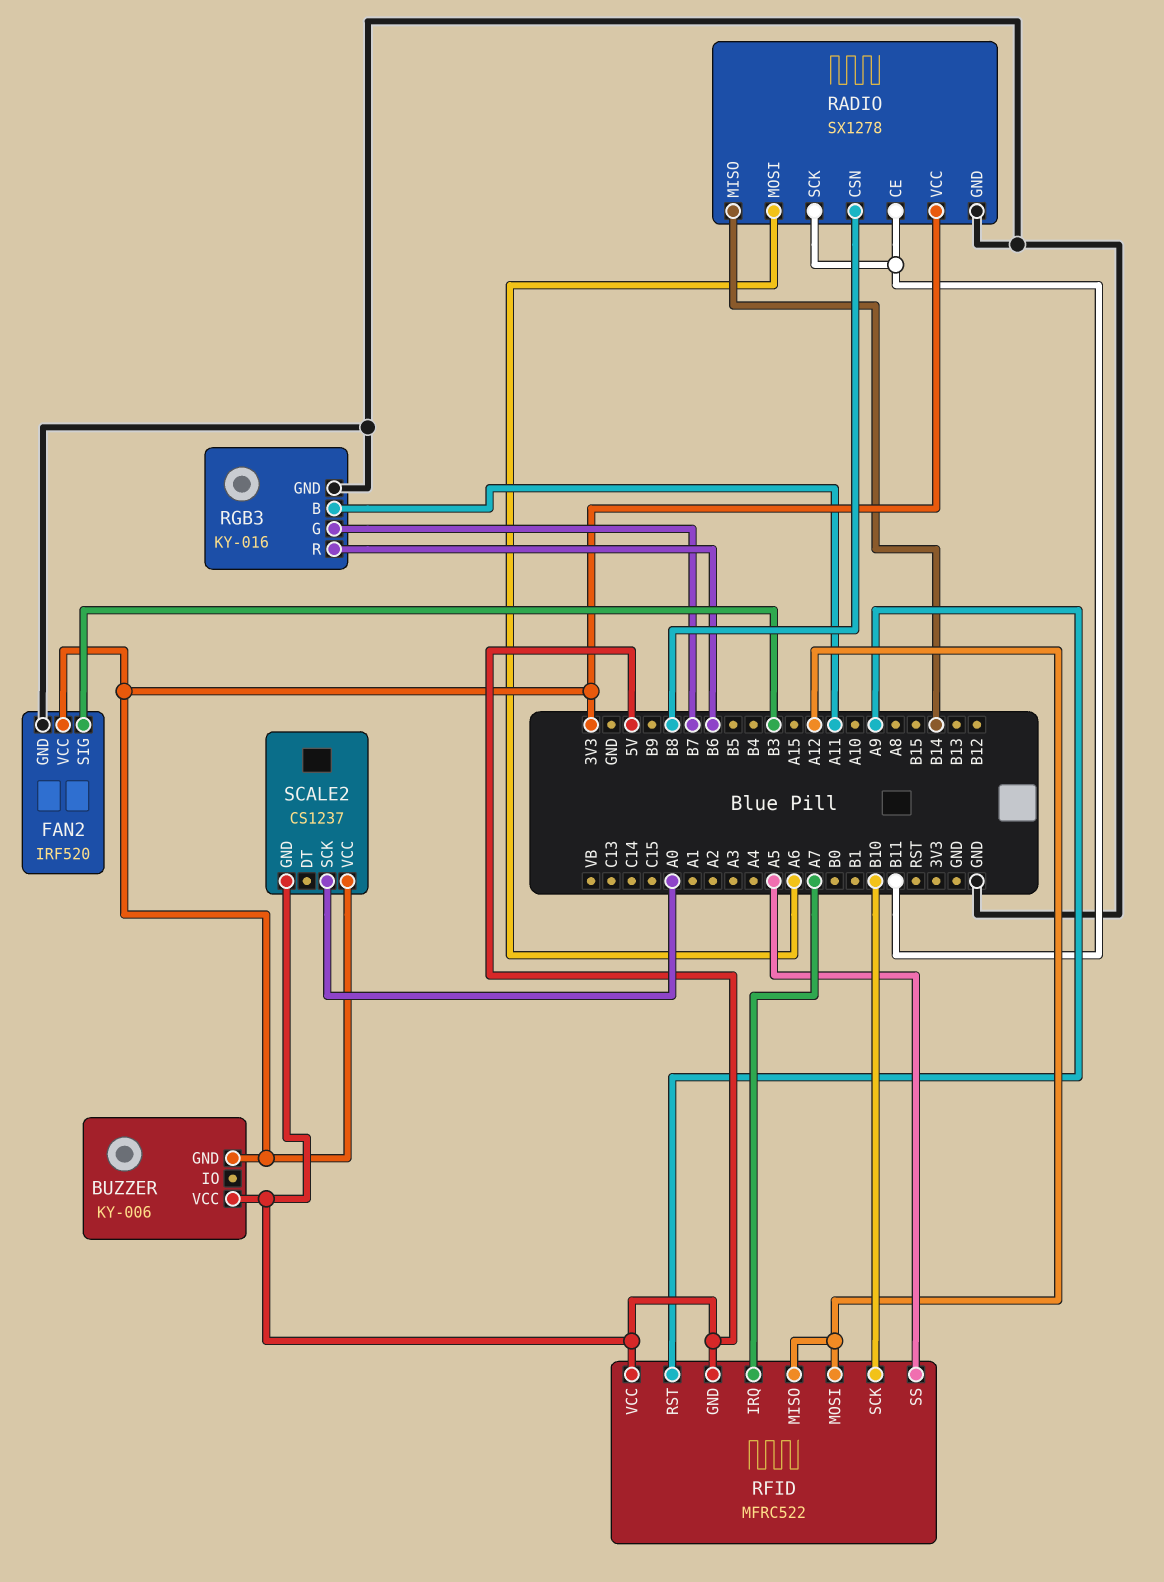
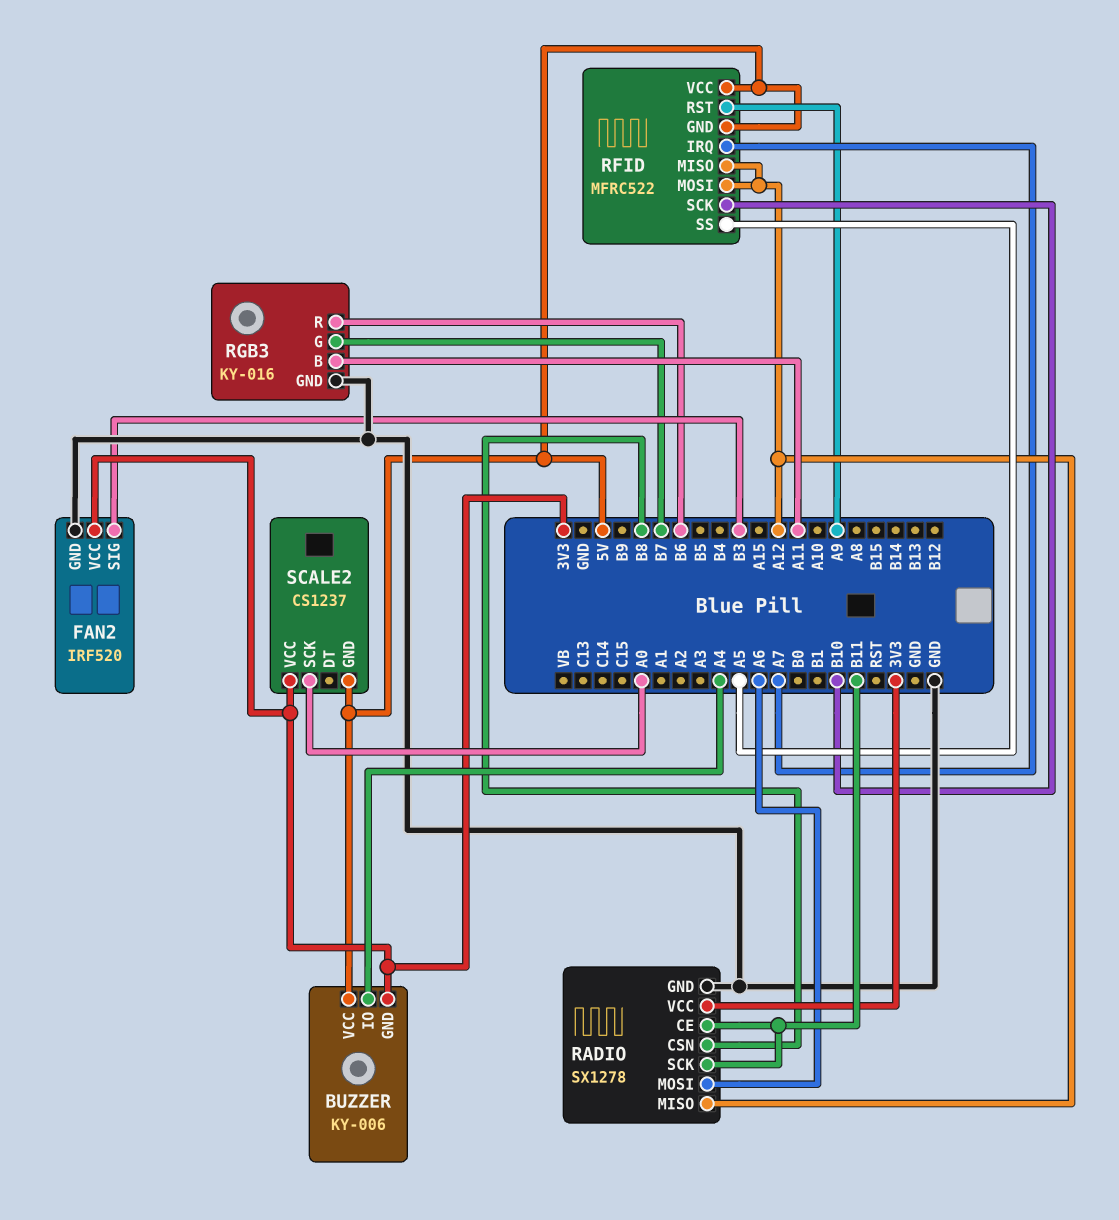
BUZZER pin IO: none -> A4
RADIO pin MISO: B14 -> A12

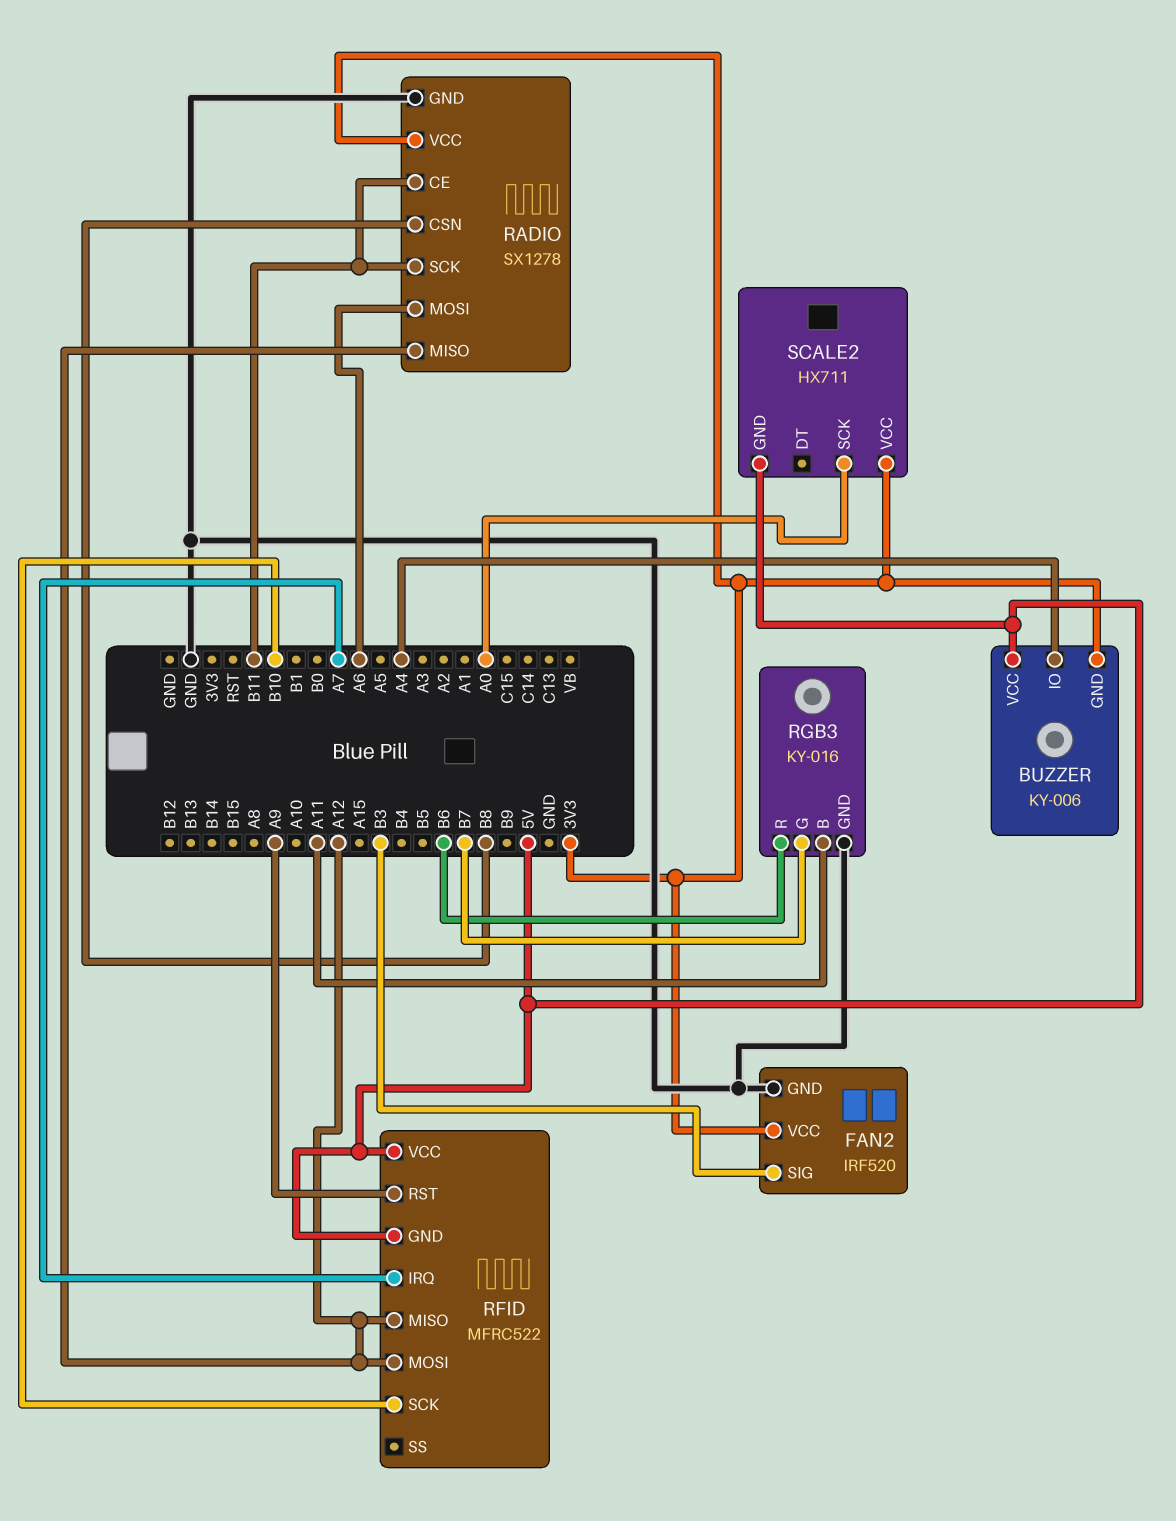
RFID pin SS: A5 -> none
SCALE2: CS1237 -> HX711

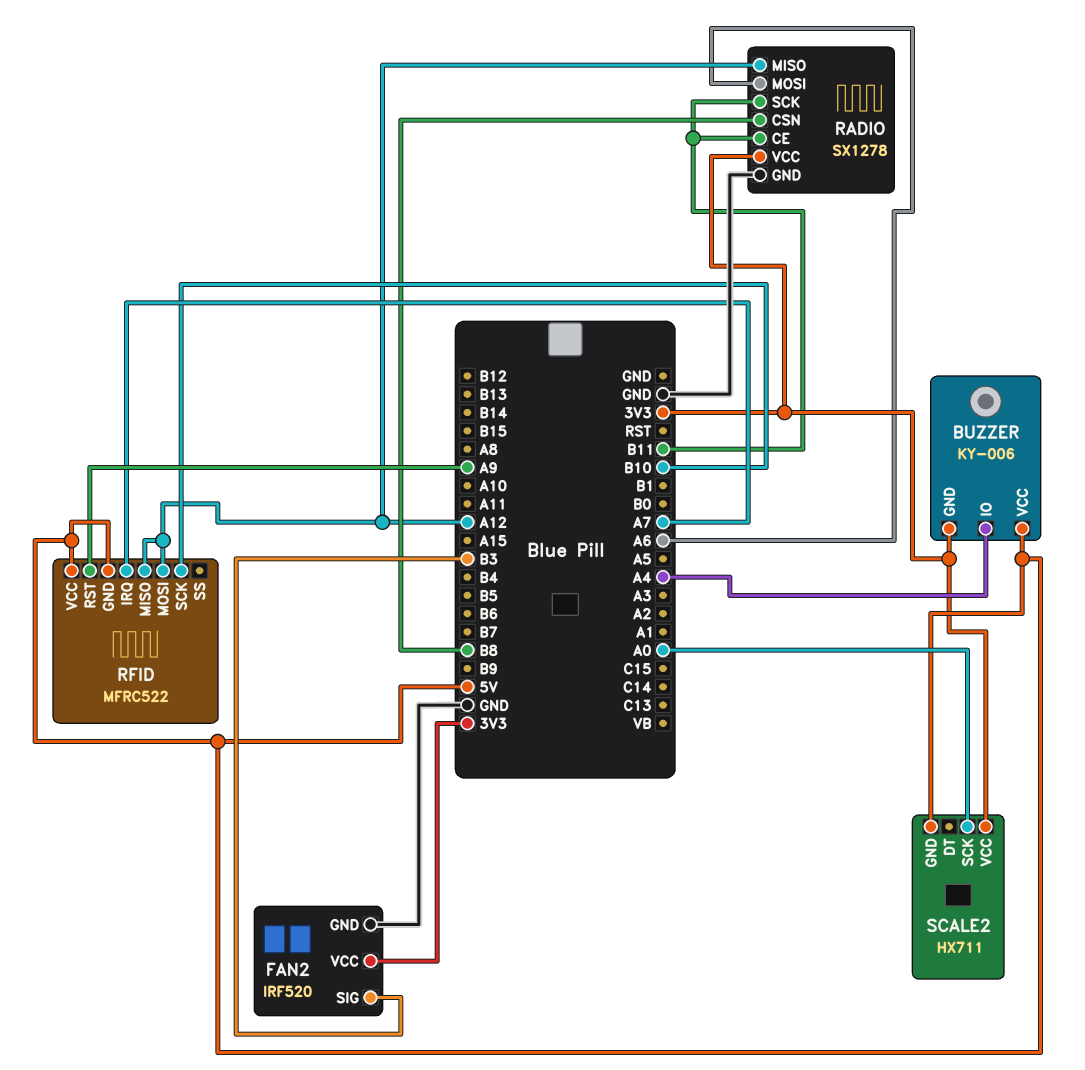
RGB3: KY-016 -> none
RGB3 pin B: A11 -> none
RGB3 pin G: B7 -> none
RGB3 pin GND: GND -> none
RGB3 pin R: B6 -> none

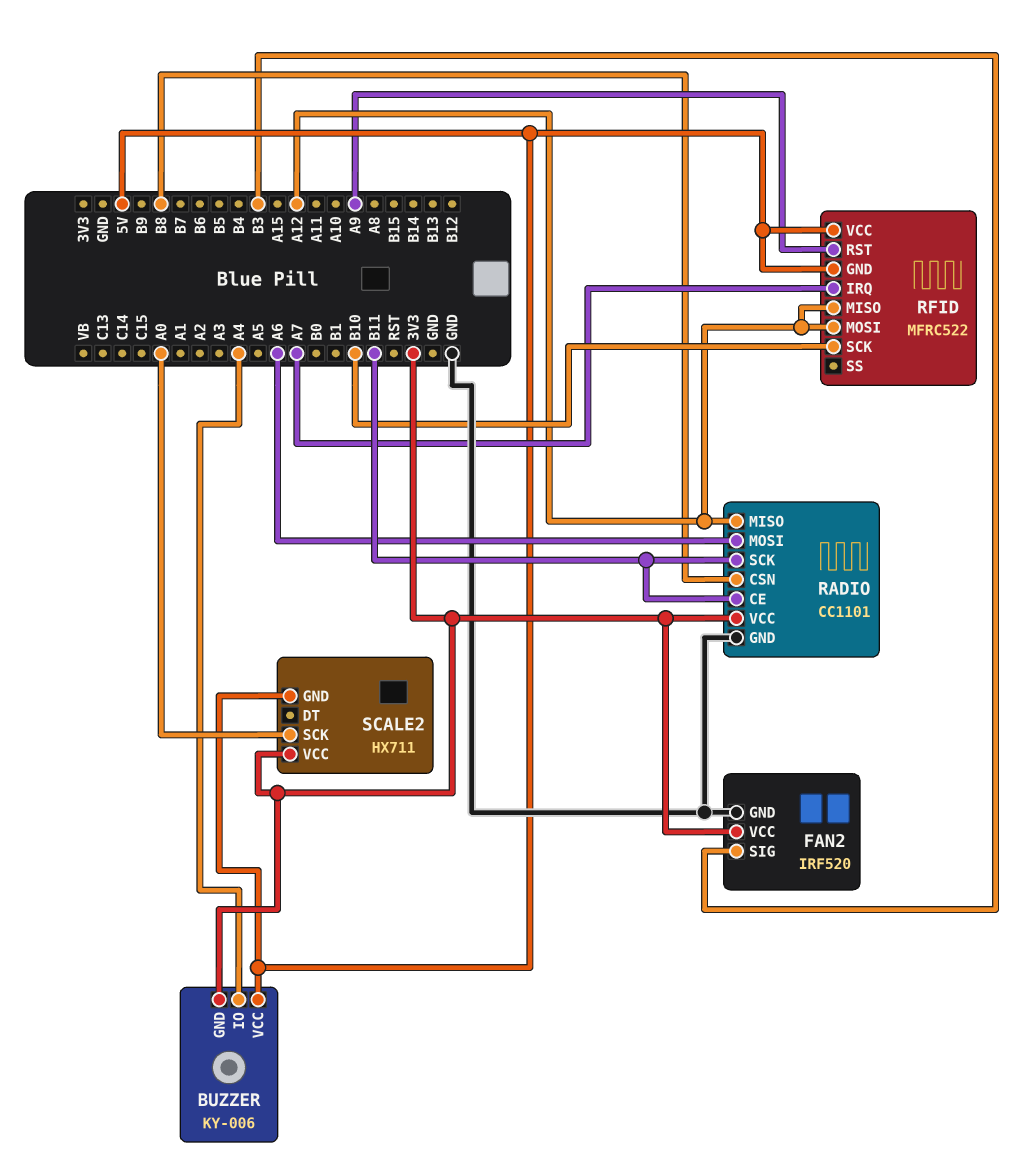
RADIO: SX1278 -> CC1101

